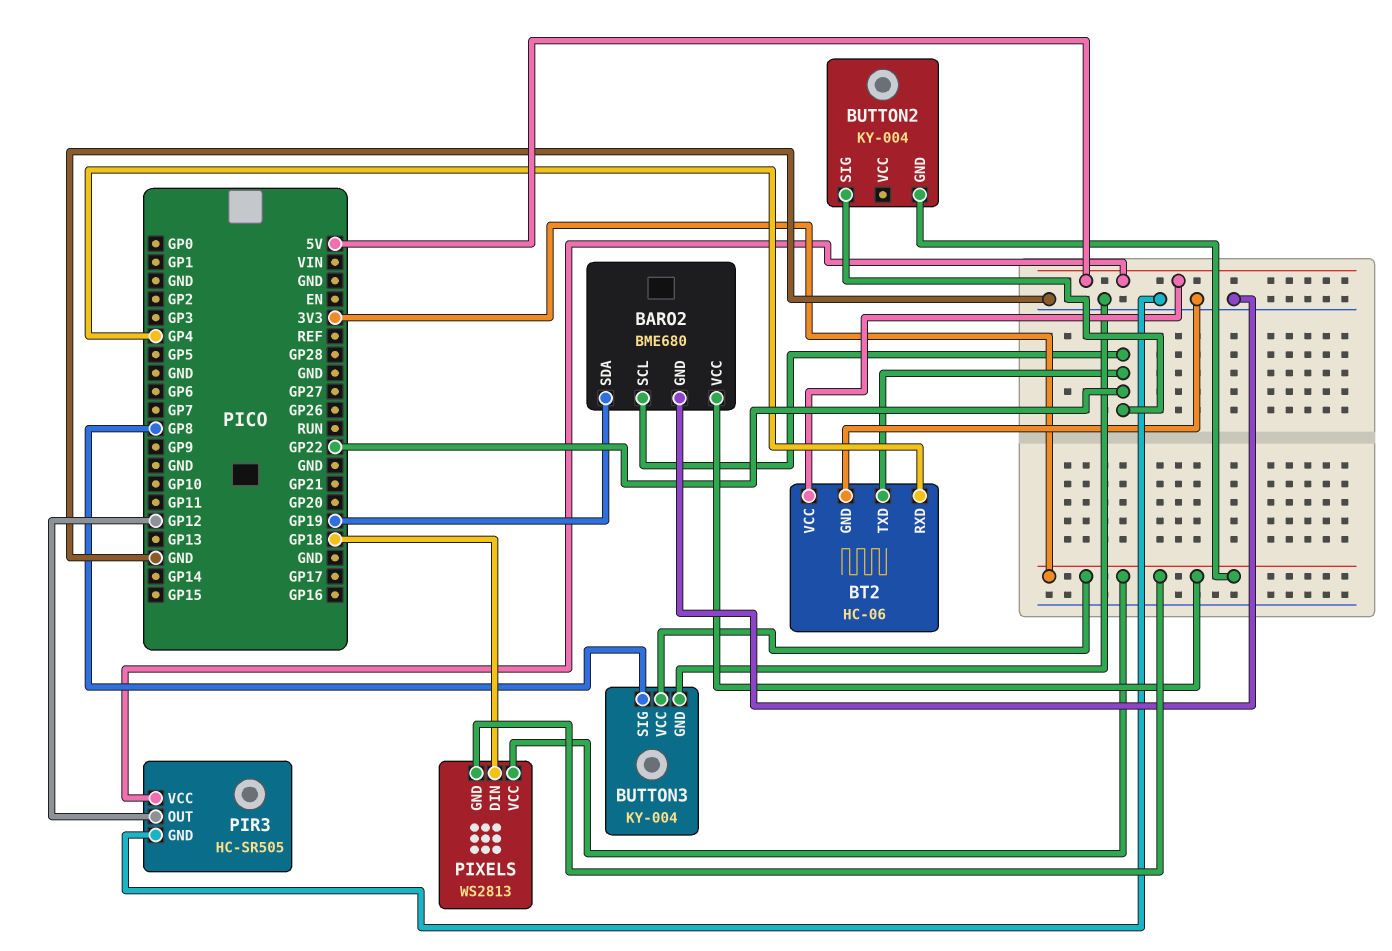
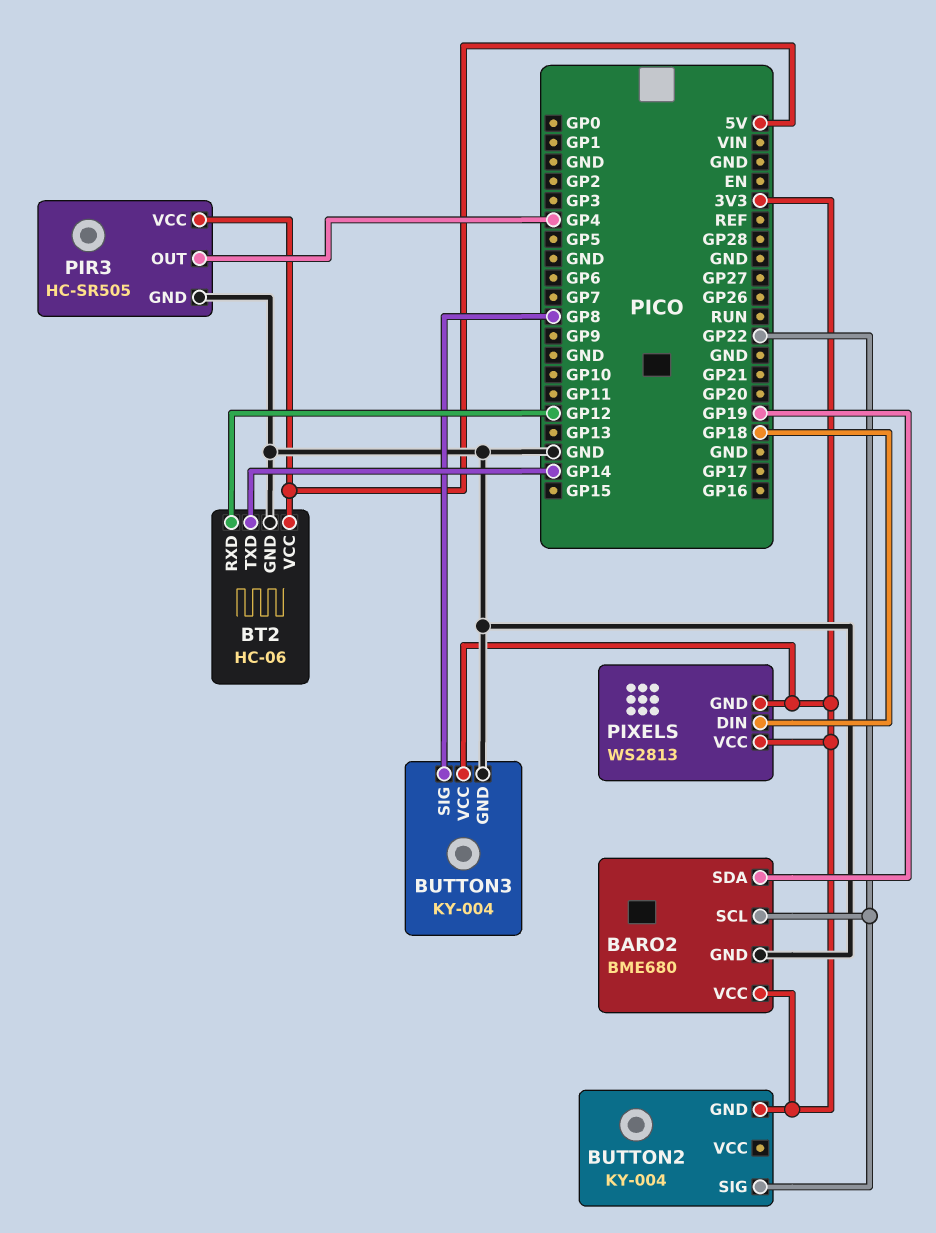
BT2 pin RXD: GP4 -> GP12
BT2 pin TXD: GP22 -> GP14
PIR3 pin OUT: GP12 -> GP4

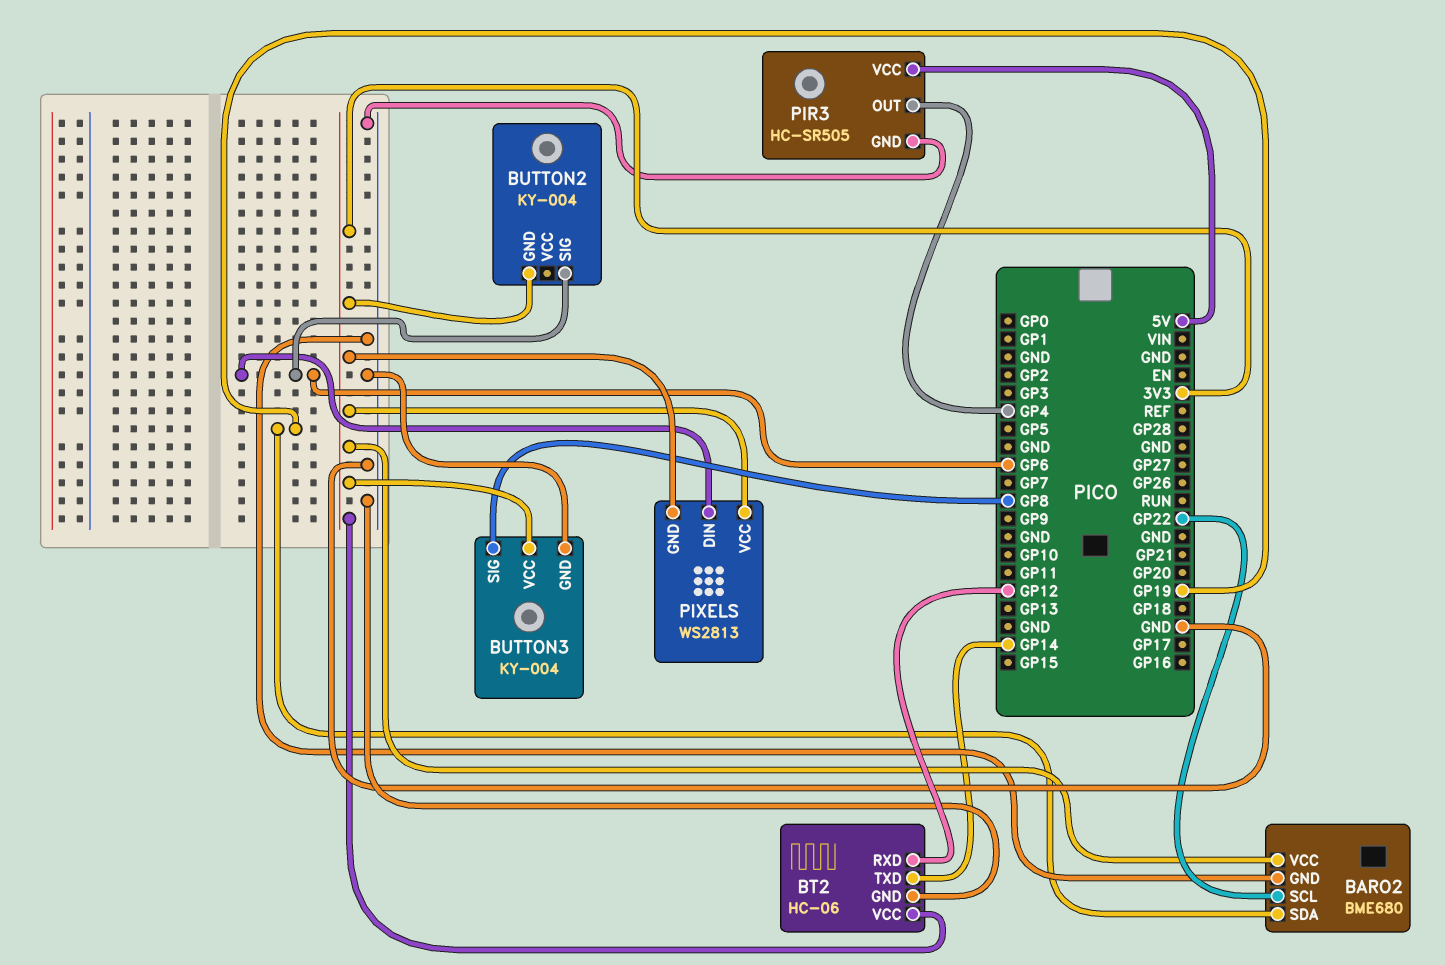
BT2 pin VCC: 5V -> 3V3
BUTTON2 pin SIG: GP22 -> GP6
PIXELS pin DIN: GP18 -> GP6

